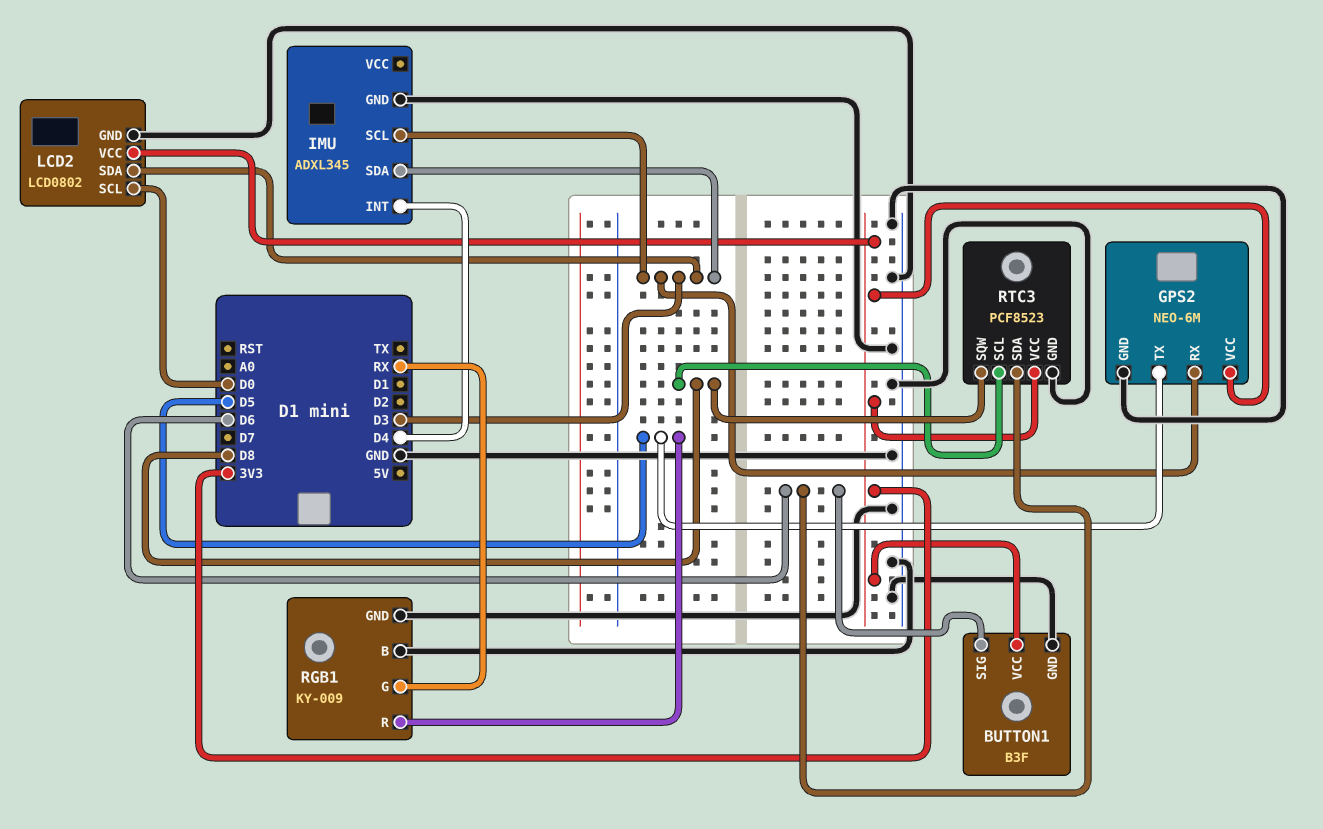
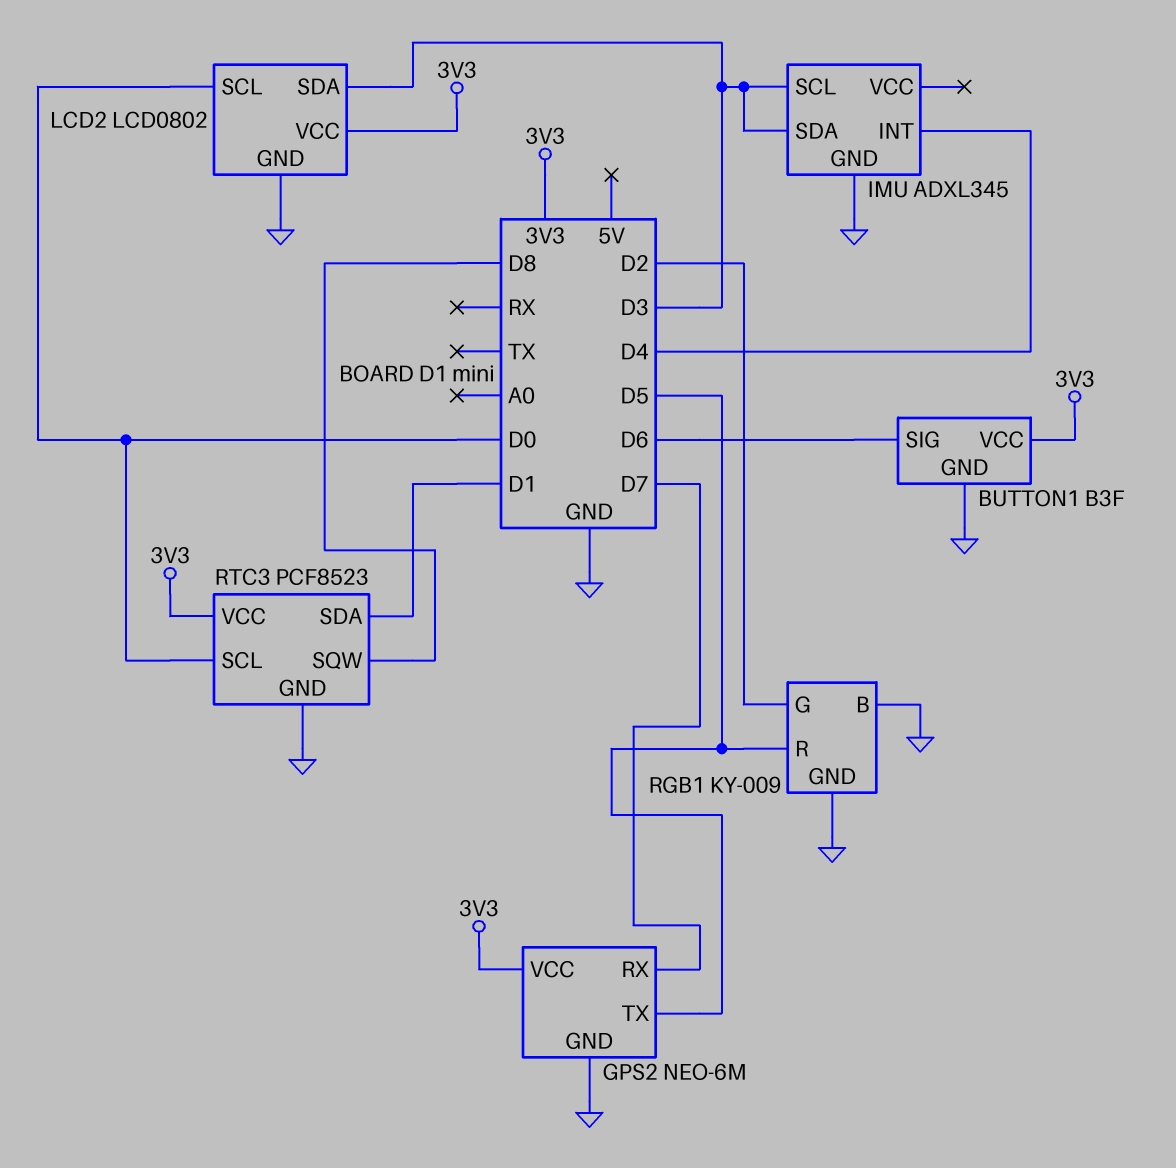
GPS2 pin RX: D3 -> D7
RGB1 pin G: RX -> D2
RTC3 pin SCL: D8 -> D0
RTC3 pin SDA: D6 -> D1

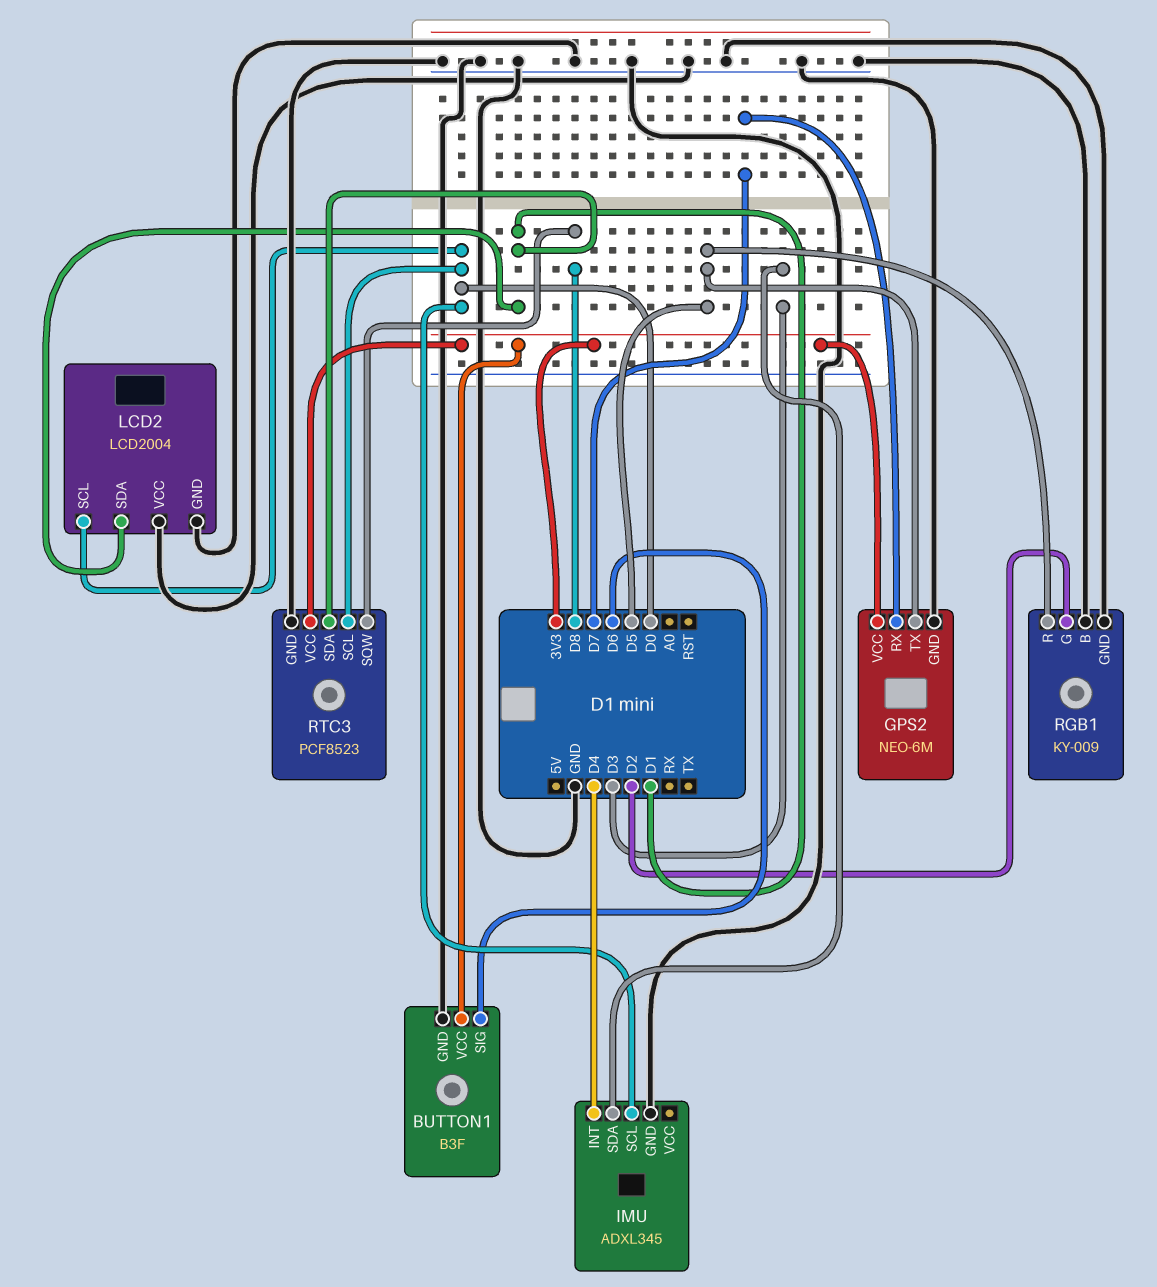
IMU pin SCL: D3 -> D0
LCD2: LCD0802 -> LCD2004
LCD2 pin SDA: D3 -> D1
LCD2 pin VCC: 3V3 -> GND

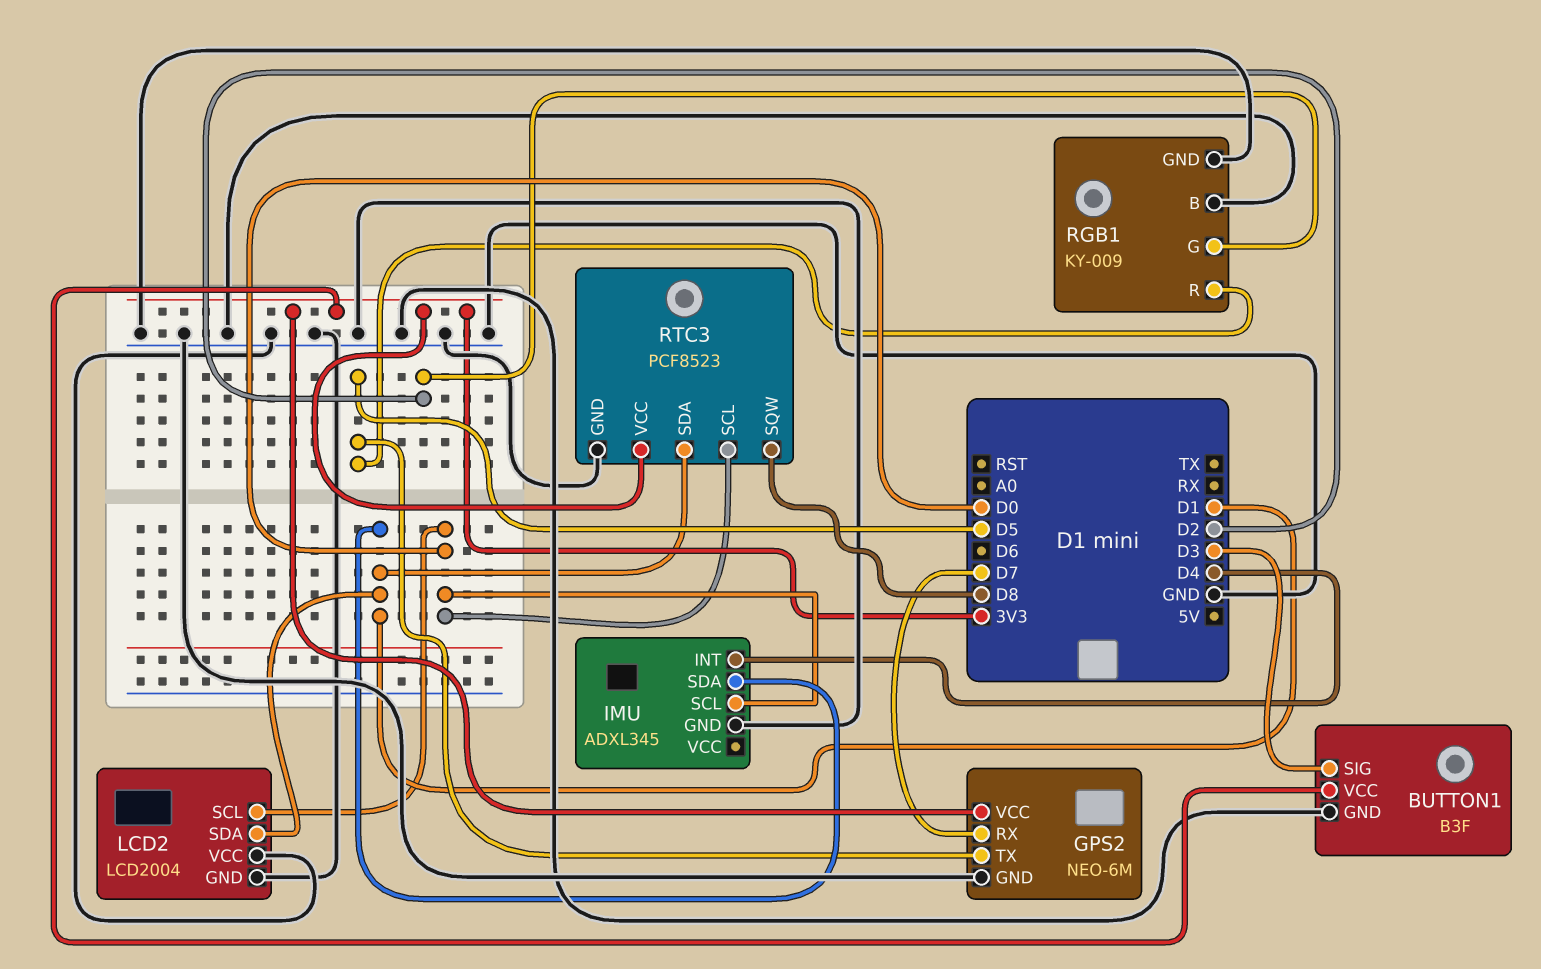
BUTTON1 pin SIG: D6 -> D3
IMU pin SDA: D3 -> D1

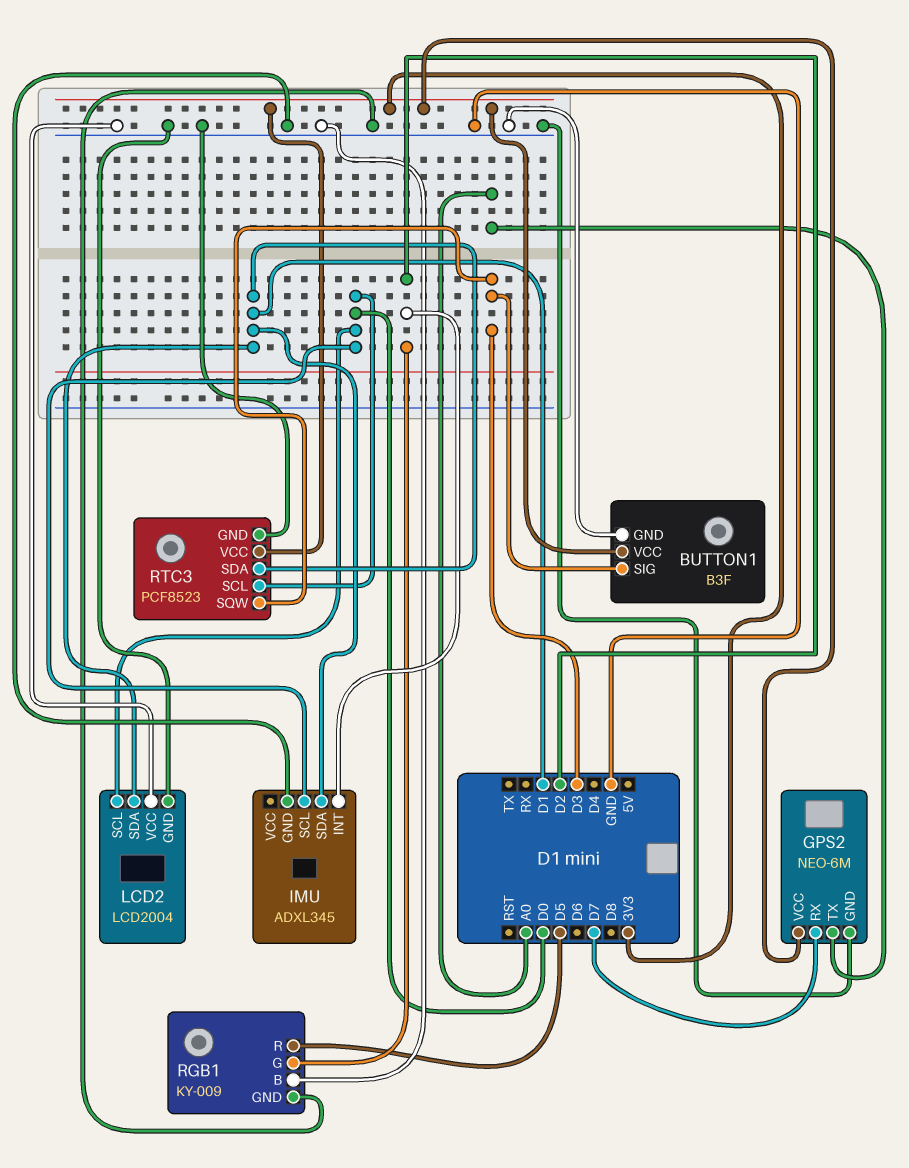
GPS2 pin TX: D5 -> A0
IMU pin INT: D4 -> D2
RTC3 pin SQW: D8 -> D3

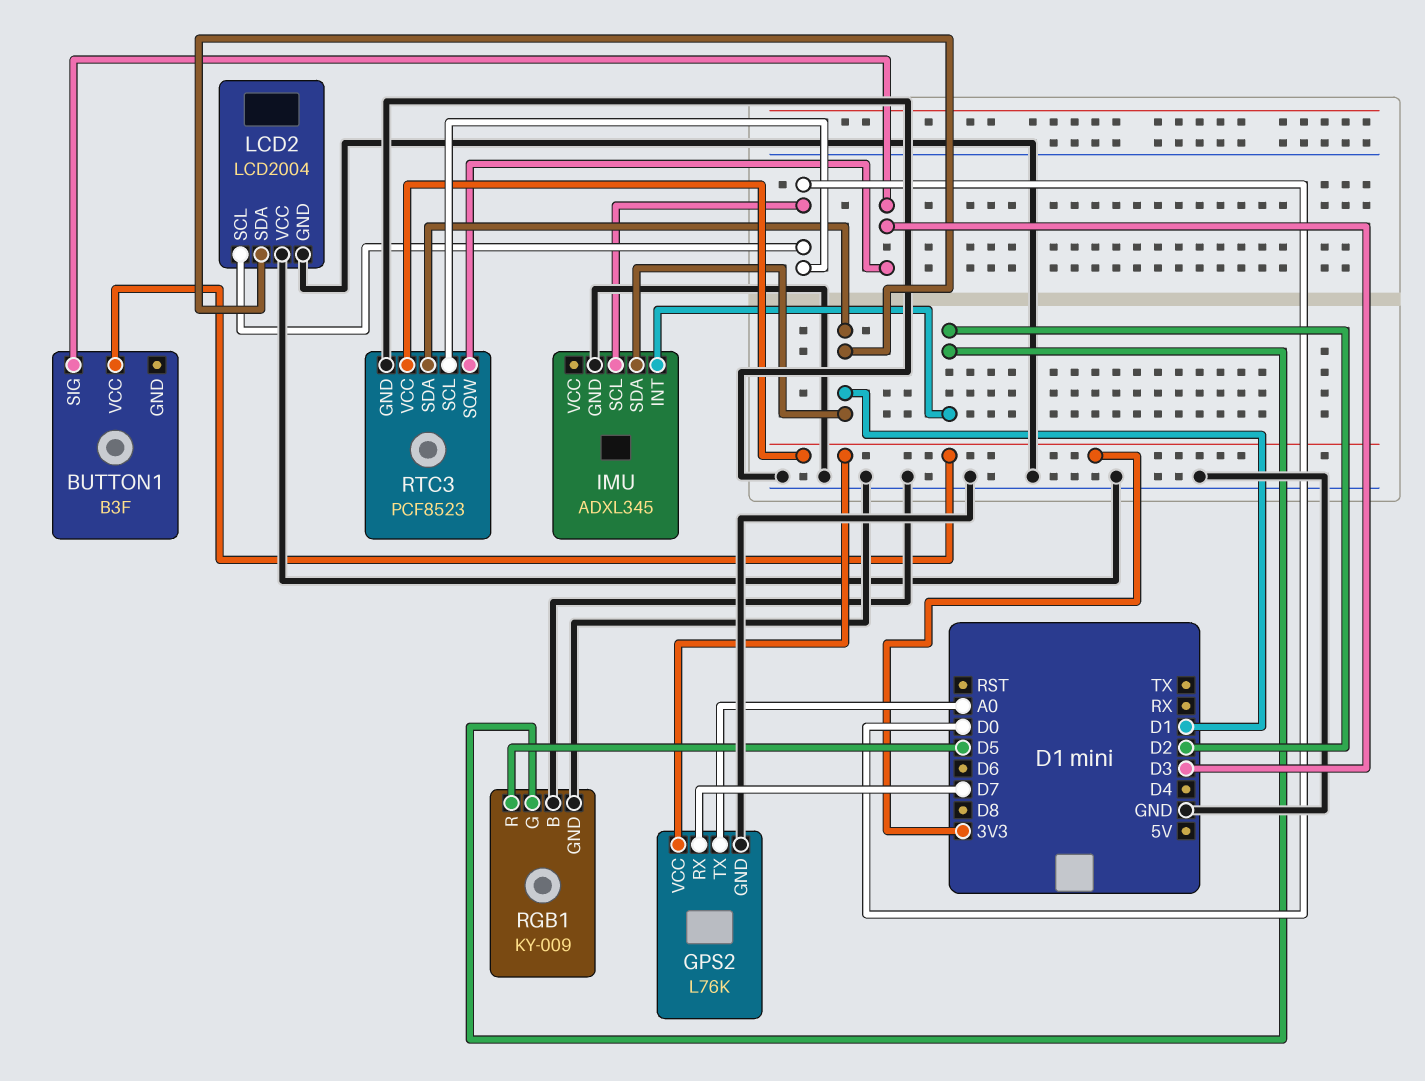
BUTTON1 pin GND: GND -> none
GPS2: NEO-6M -> L76K

